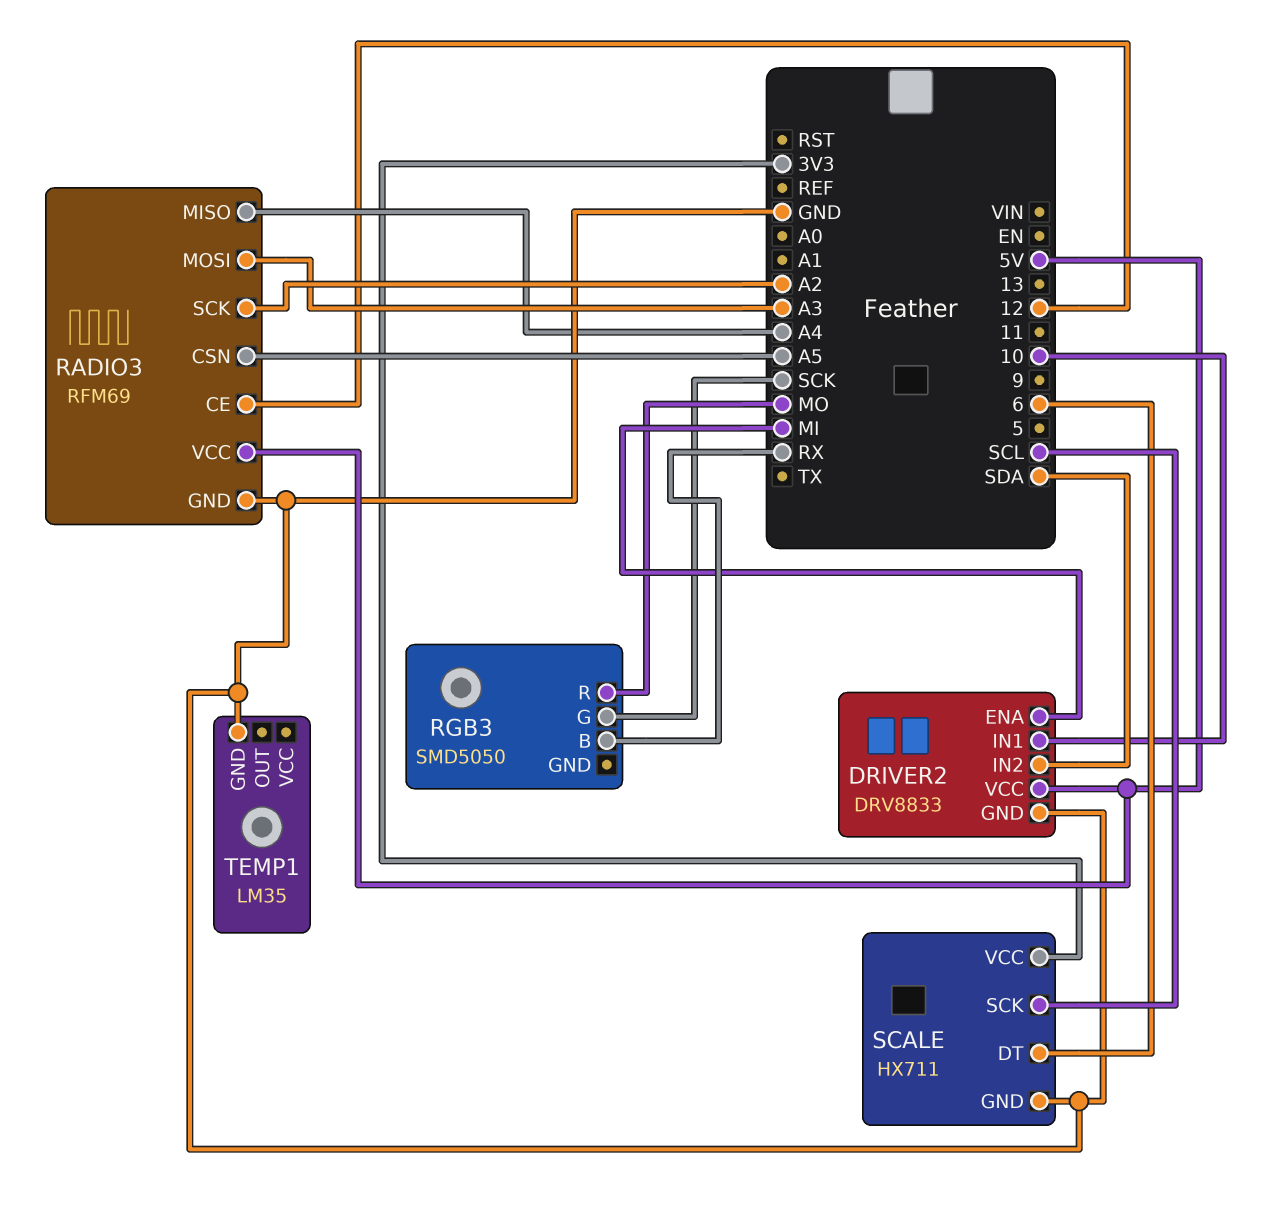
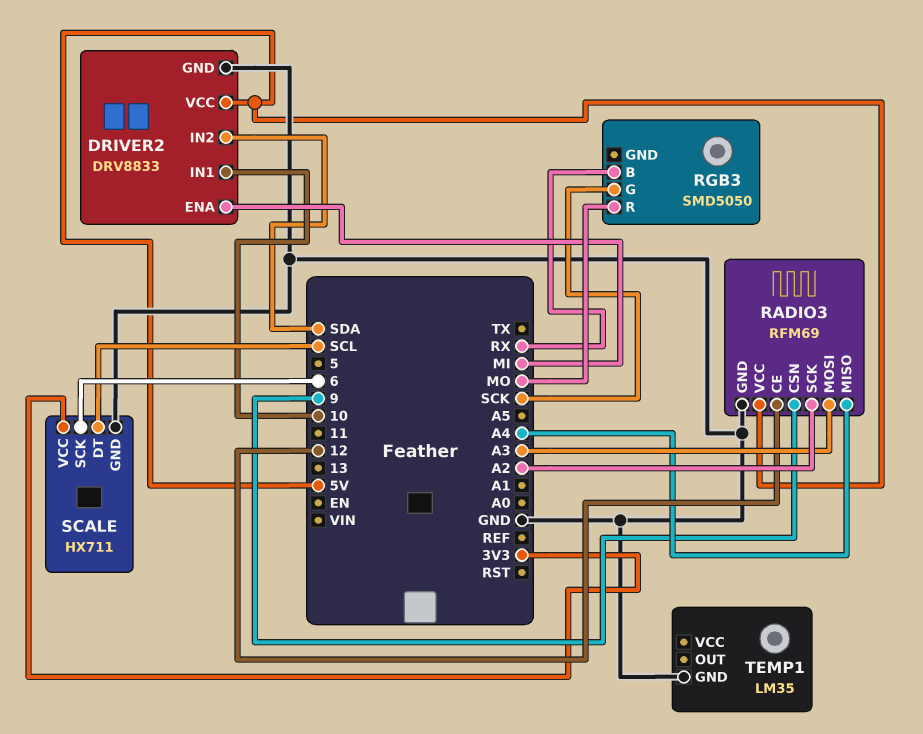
RADIO3 pin CSN: A5 -> 9
SCALE pin DT: 6 -> SCL
SCALE pin SCK: SCL -> 6

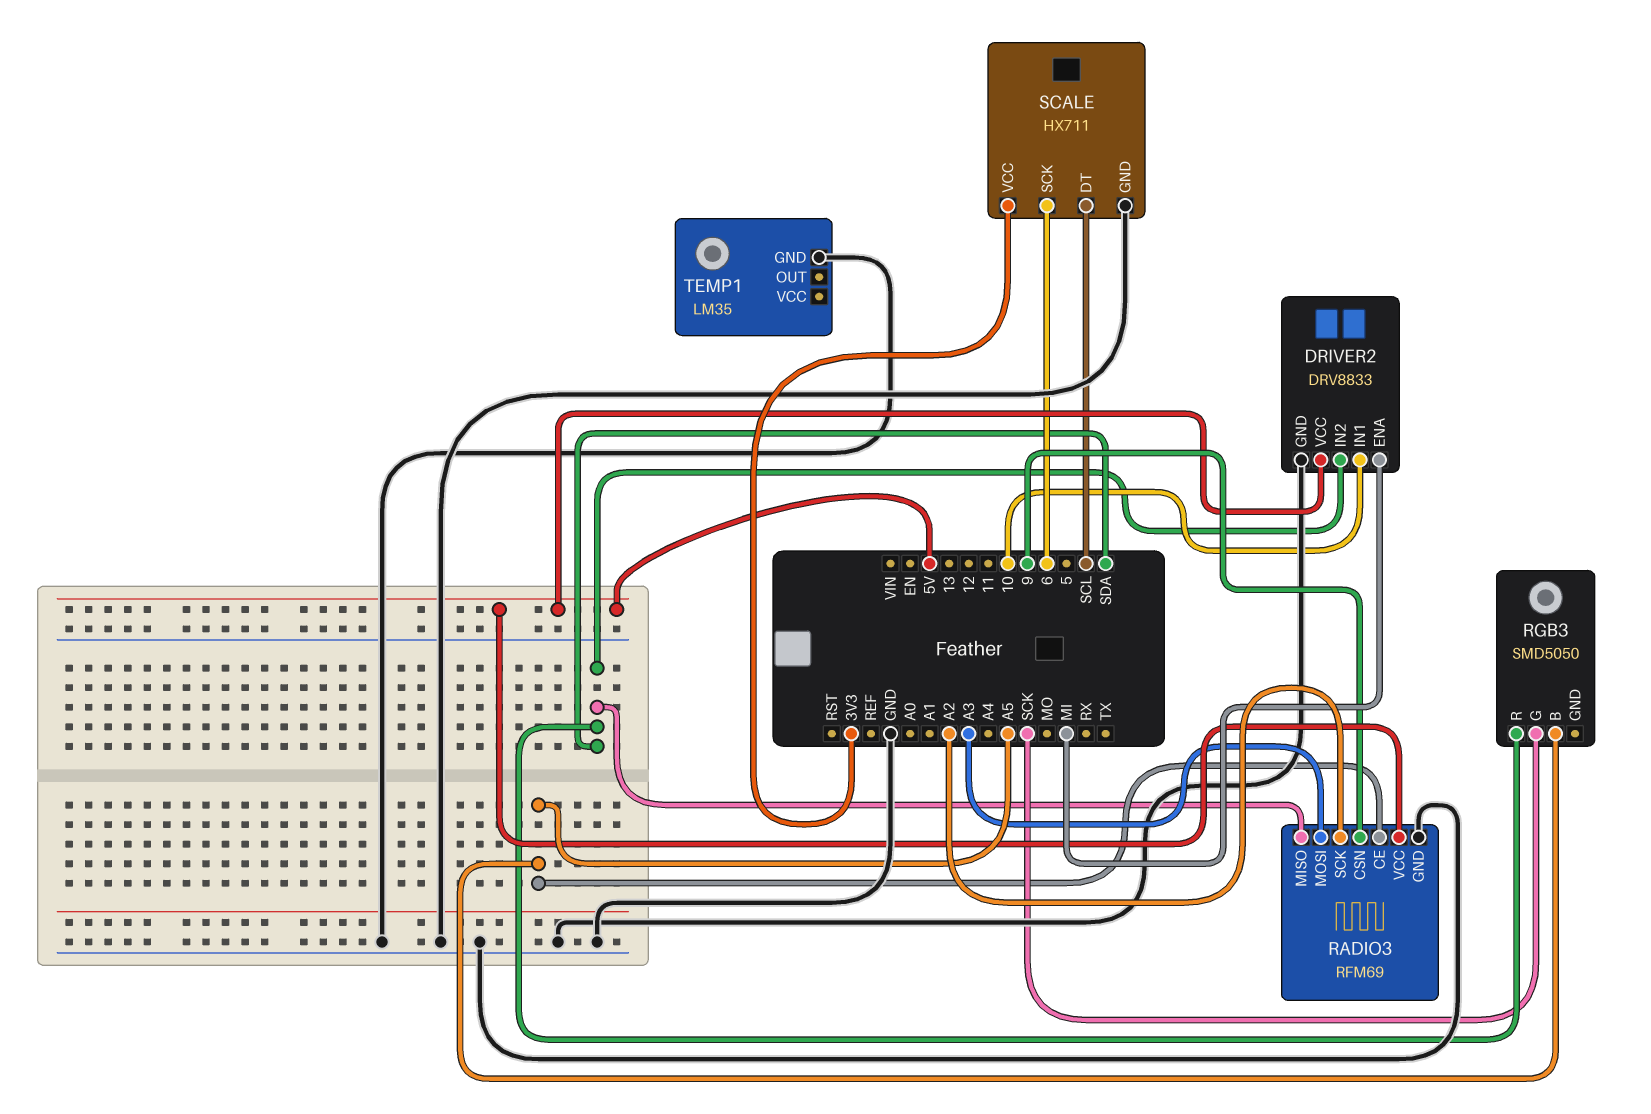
RADIO3 pin CE: 12 -> A5
RADIO3 pin MISO: A4 -> SDA
RGB3 pin B: RX -> A5
RGB3 pin R: MO -> SDA

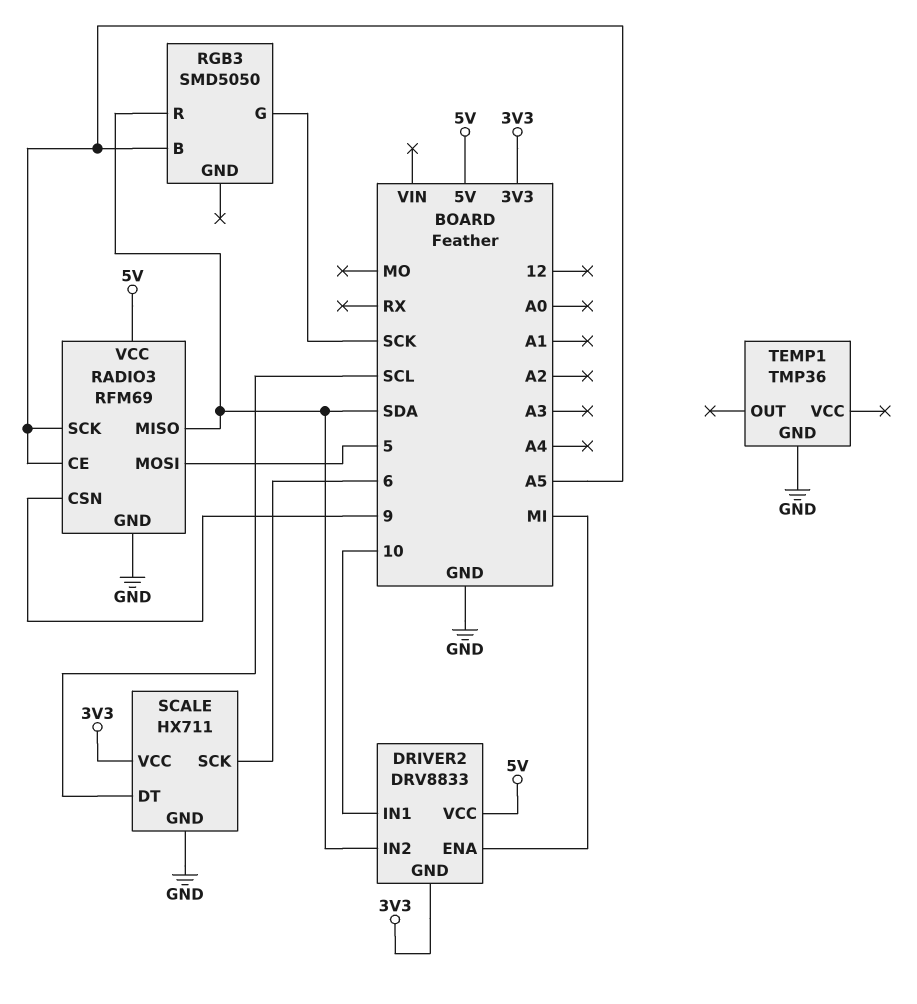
DRIVER2 pin GND: GND -> 3V3
RADIO3 pin MOSI: A3 -> 5
RADIO3 pin SCK: A2 -> A5
TEMP1: LM35 -> TMP36

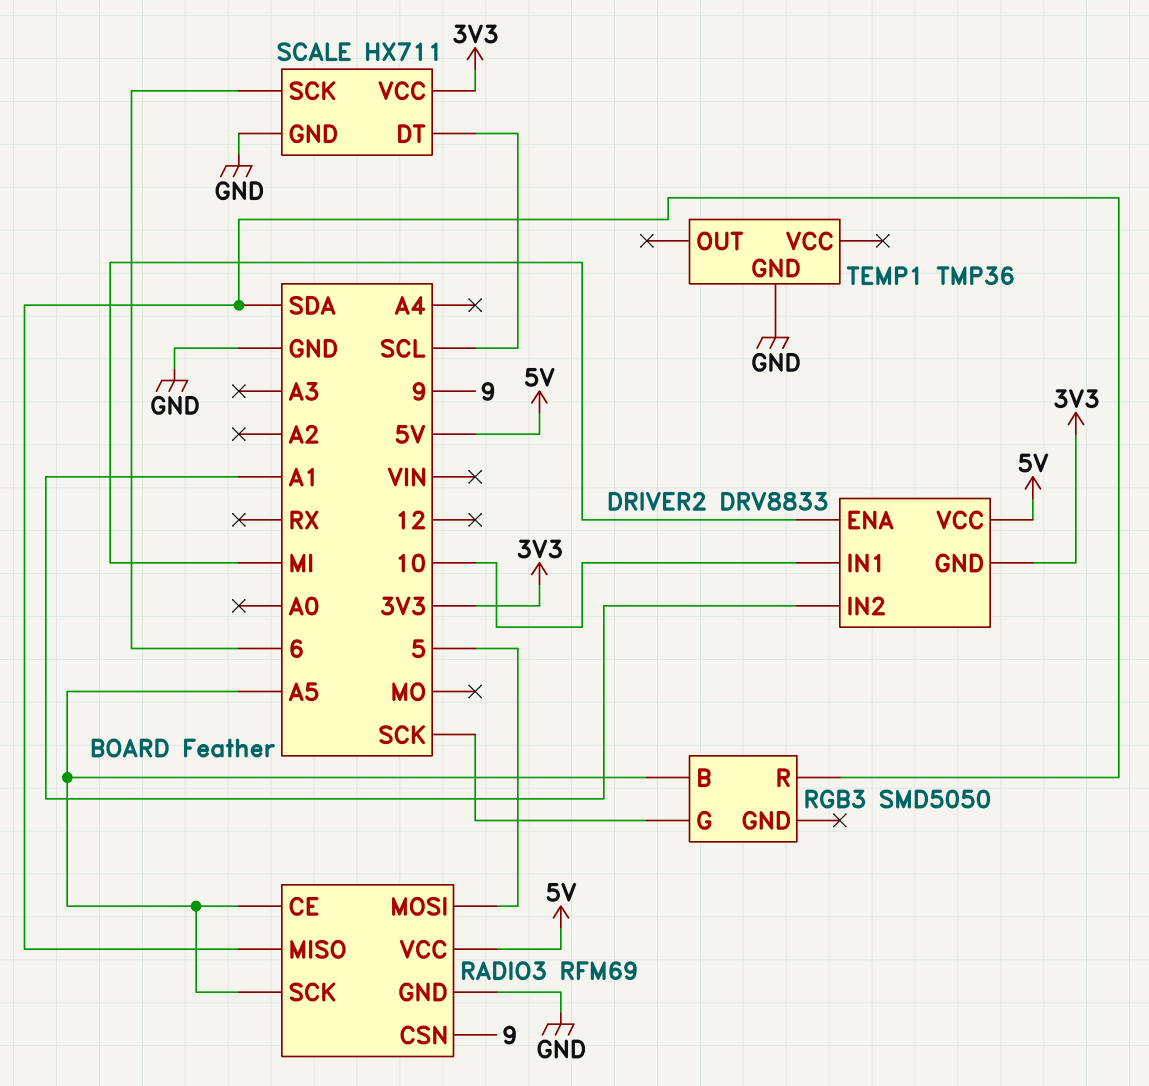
DRIVER2 pin IN2: SDA -> A1

